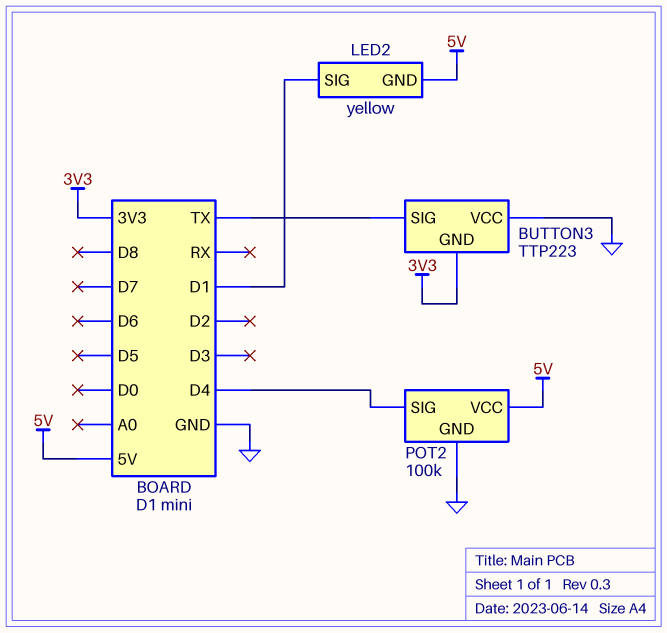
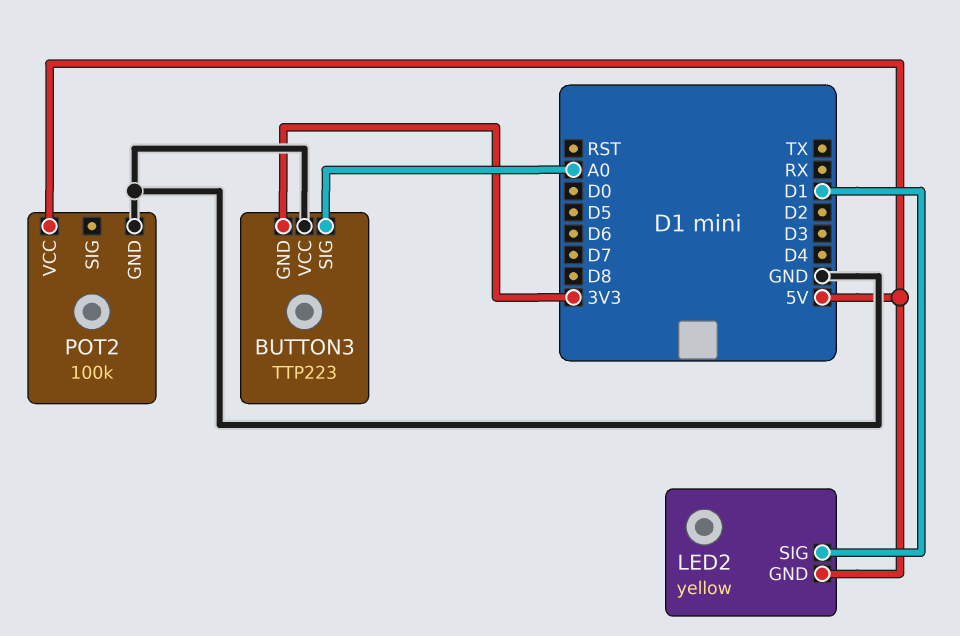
BUTTON3 pin SIG: TX -> A0
POT2 pin SIG: D4 -> none

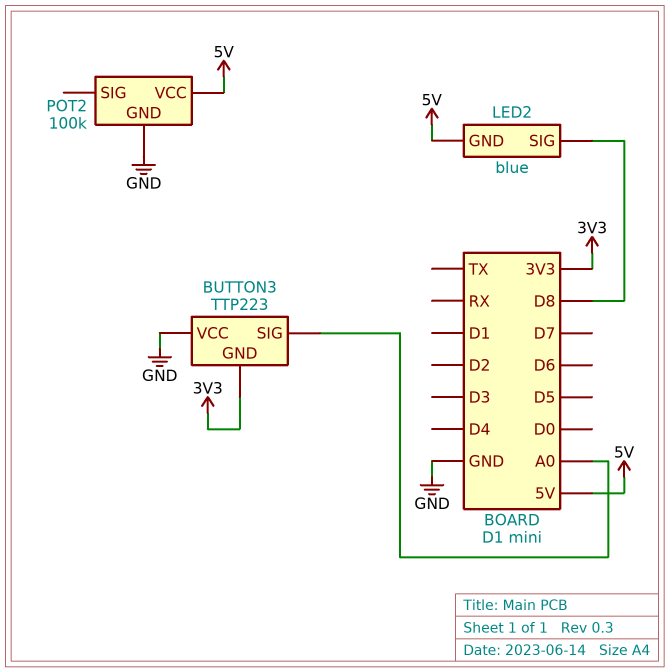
LED2: yellow -> blue
LED2 pin SIG: D1 -> D8

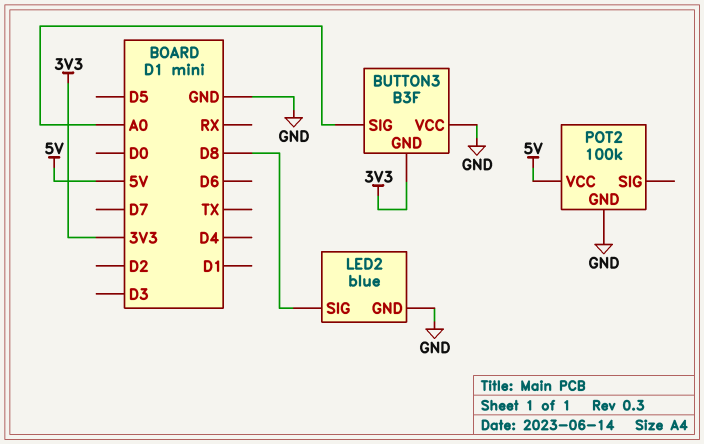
BUTTON3: TTP223 -> B3F
LED2 pin GND: 5V -> GND

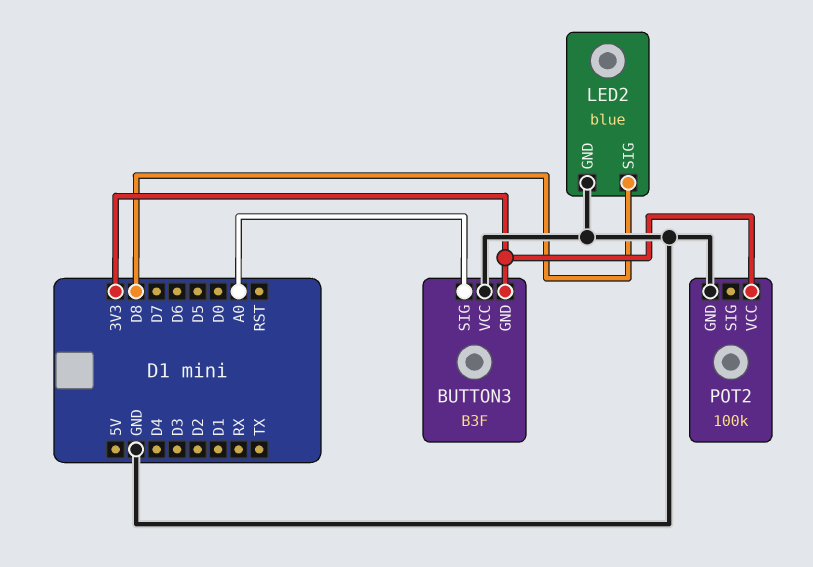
POT2 pin VCC: 5V -> 3V3

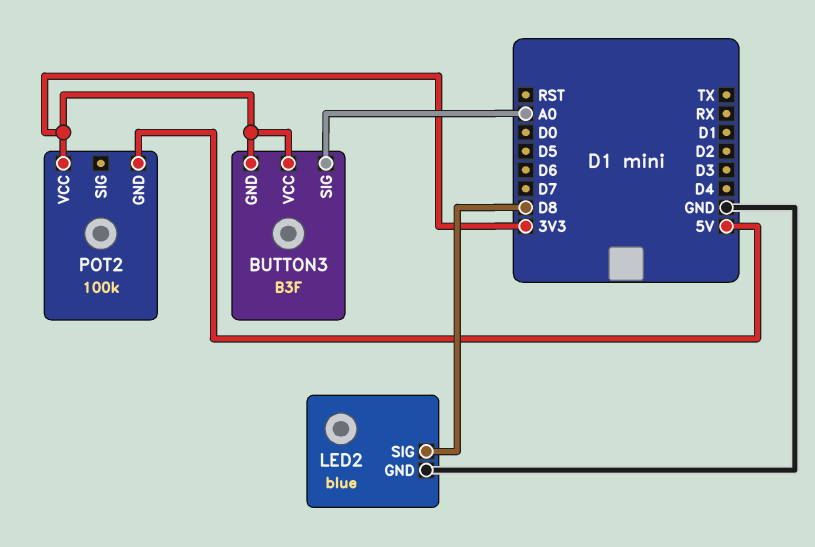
BUTTON3 pin VCC: GND -> 3V3
POT2 pin GND: GND -> 5V

